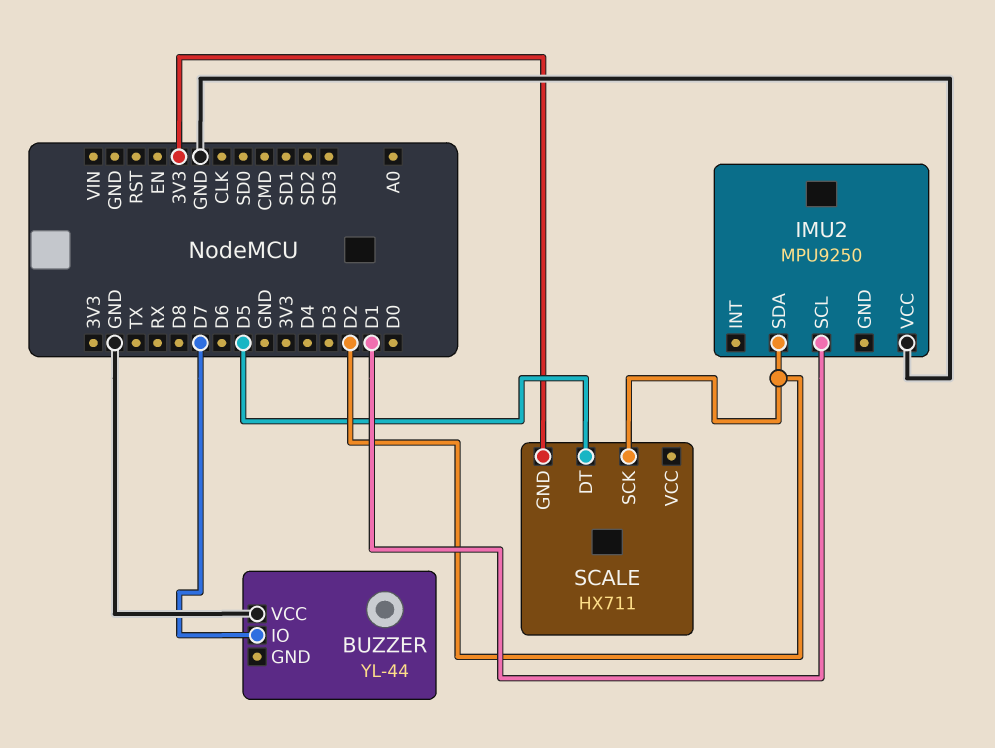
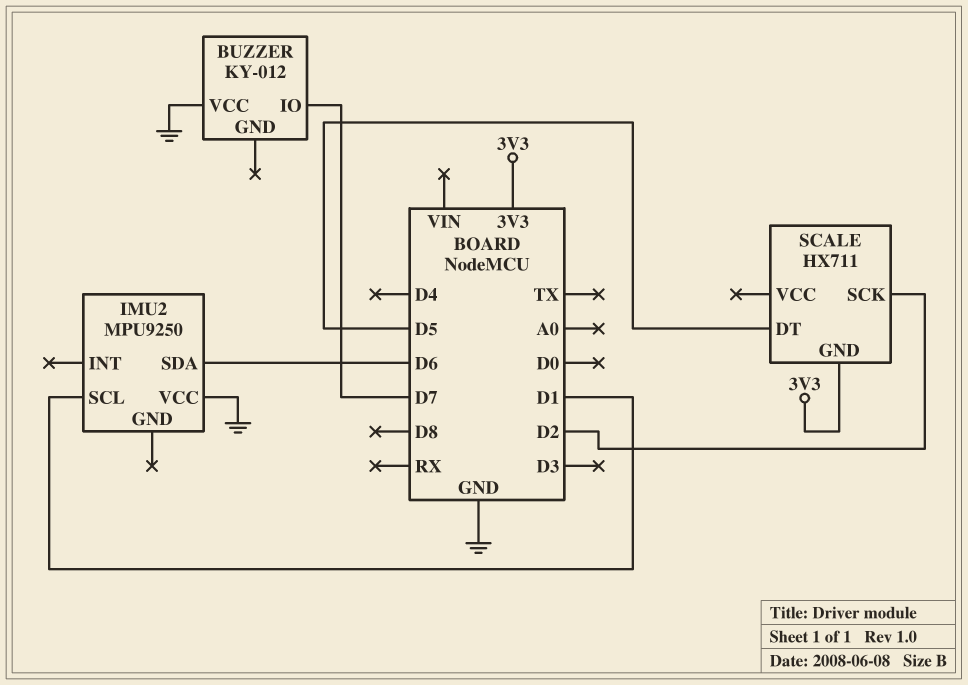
BUZZER: YL-44 -> KY-012
IMU2 pin SDA: D2 -> D6

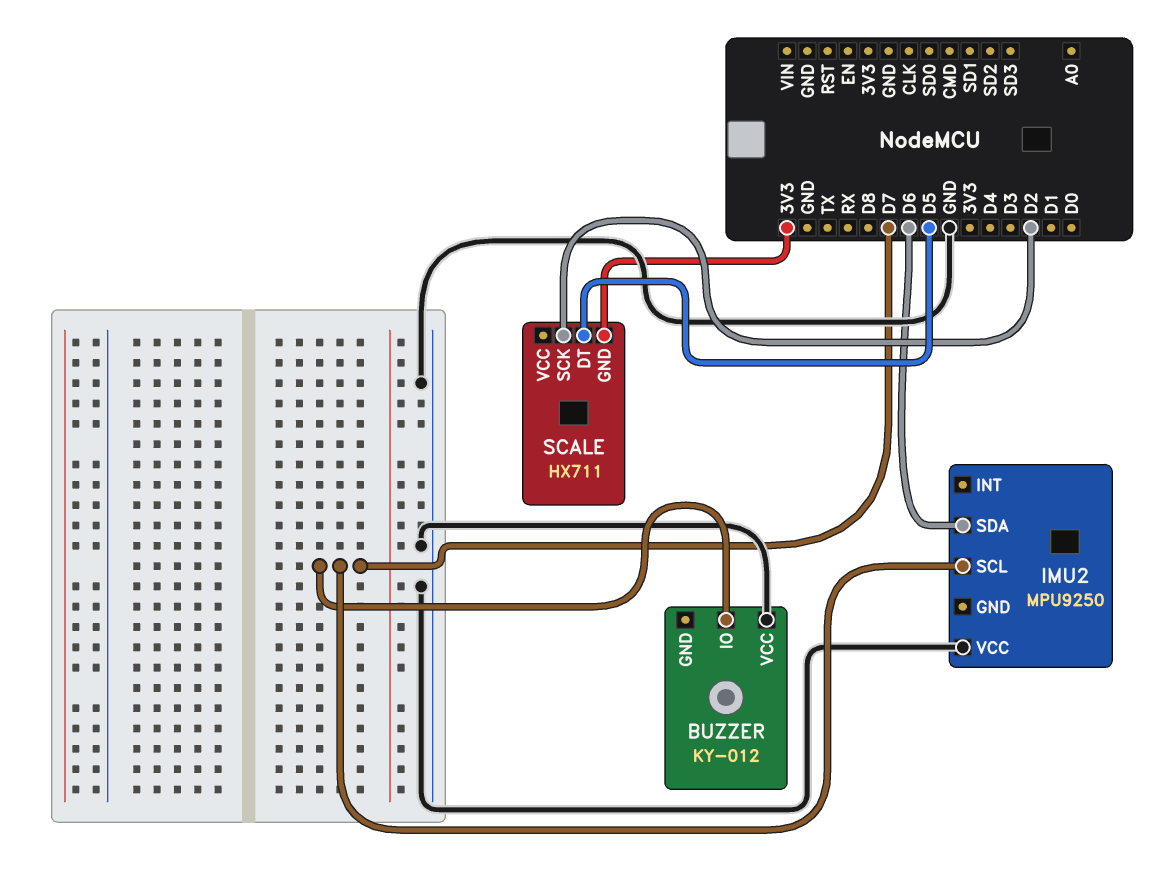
IMU2 pin SCL: D1 -> D7

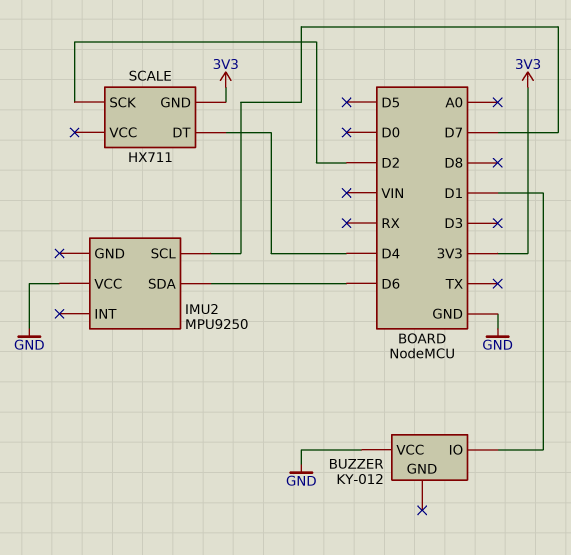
BUZZER pin IO: D7 -> D1
SCALE pin DT: D5 -> D4

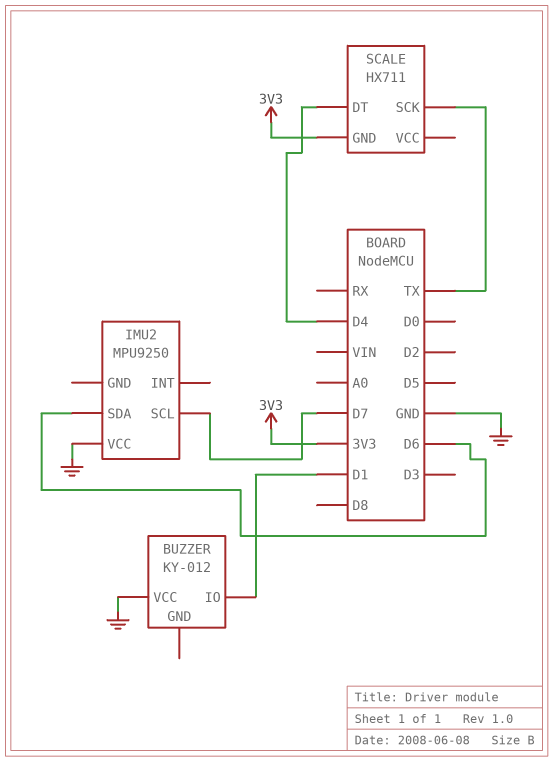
SCALE pin SCK: D2 -> TX

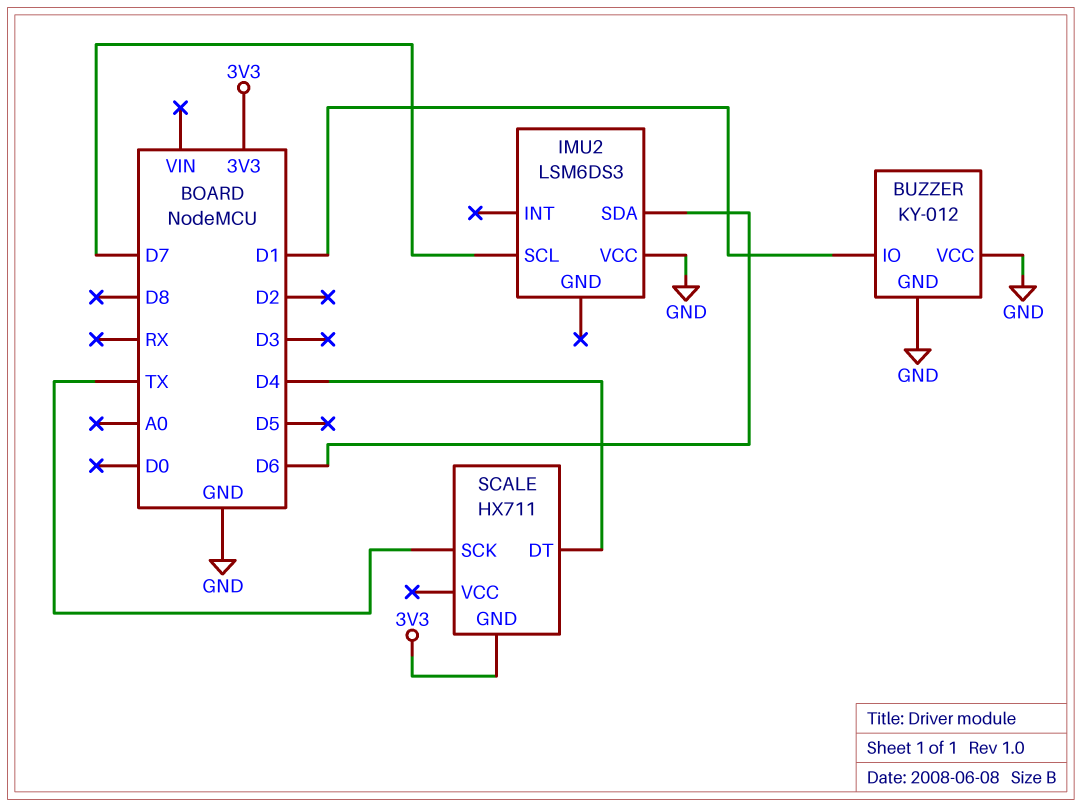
BUZZER pin GND: none -> GND
IMU2: MPU9250 -> LSM6DS3

